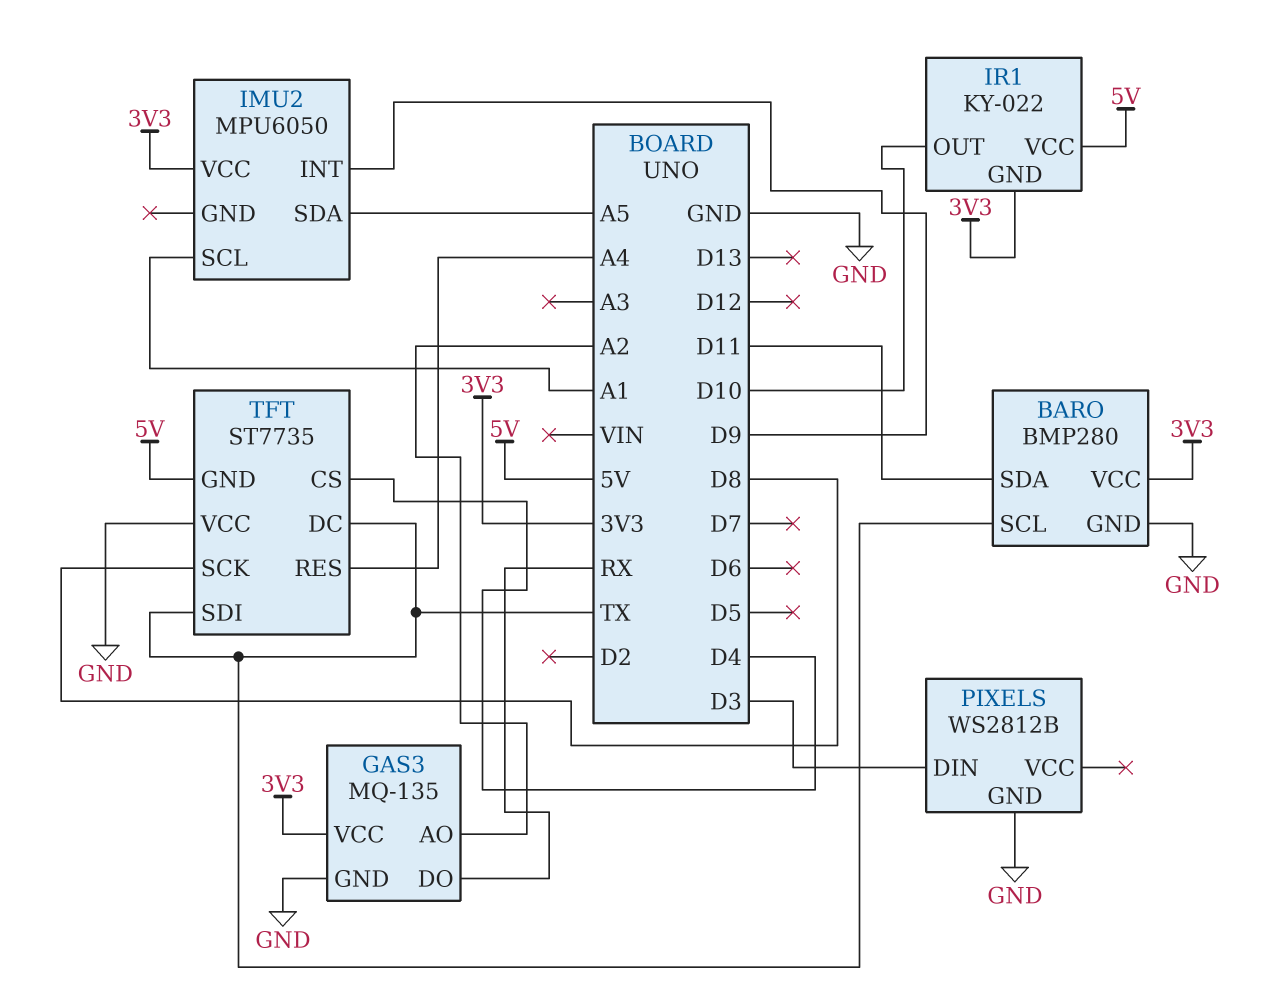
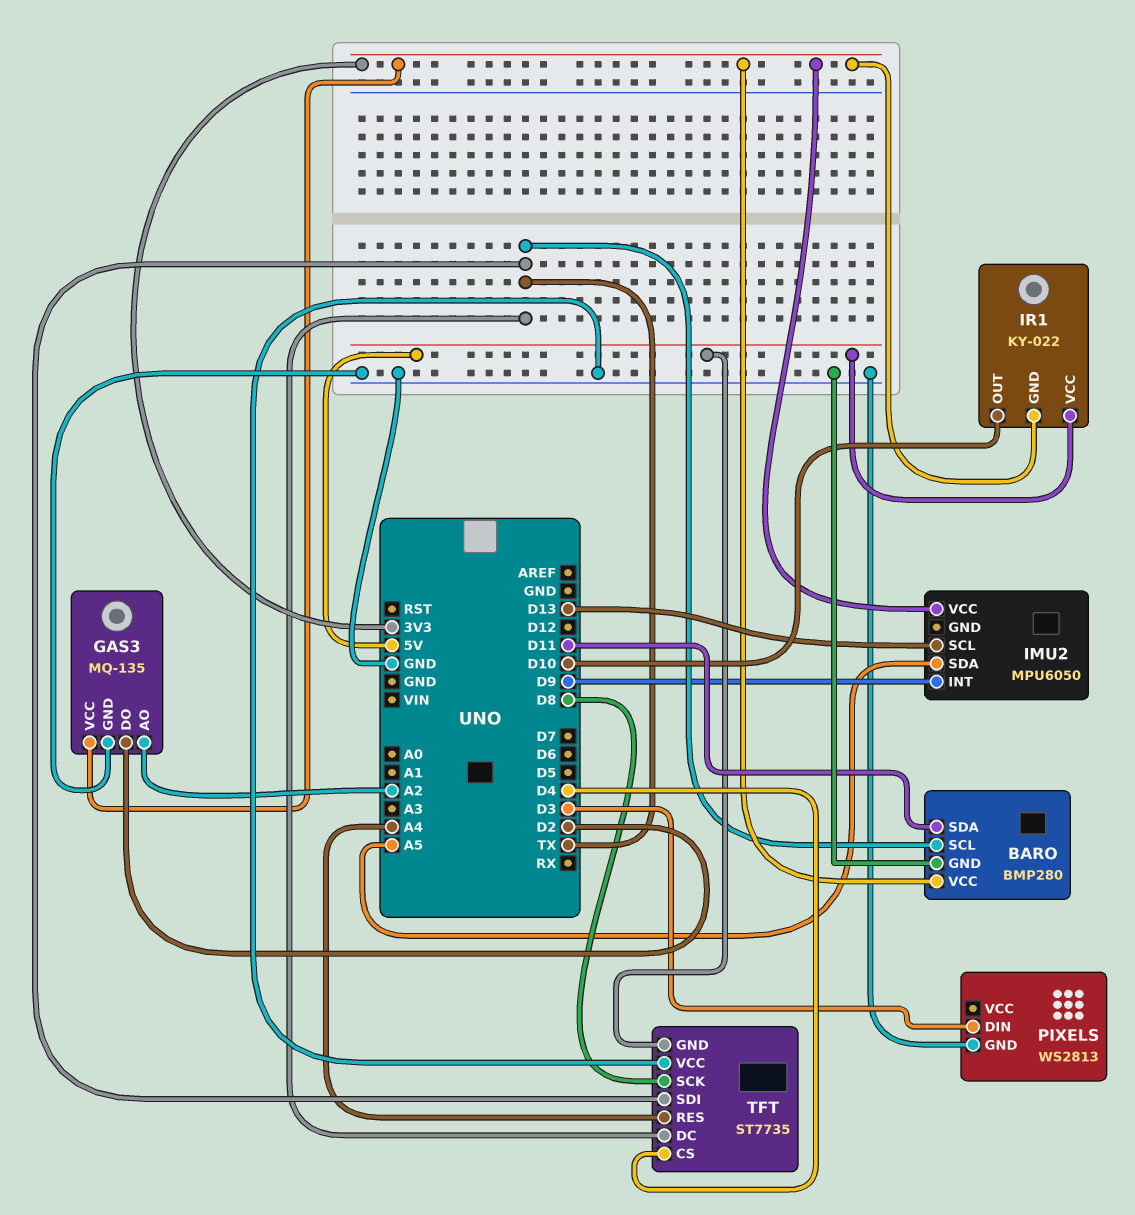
GAS3 pin DO: RX -> D2
IMU2 pin SCL: A1 -> D13
PIXELS: WS2812B -> WS2813

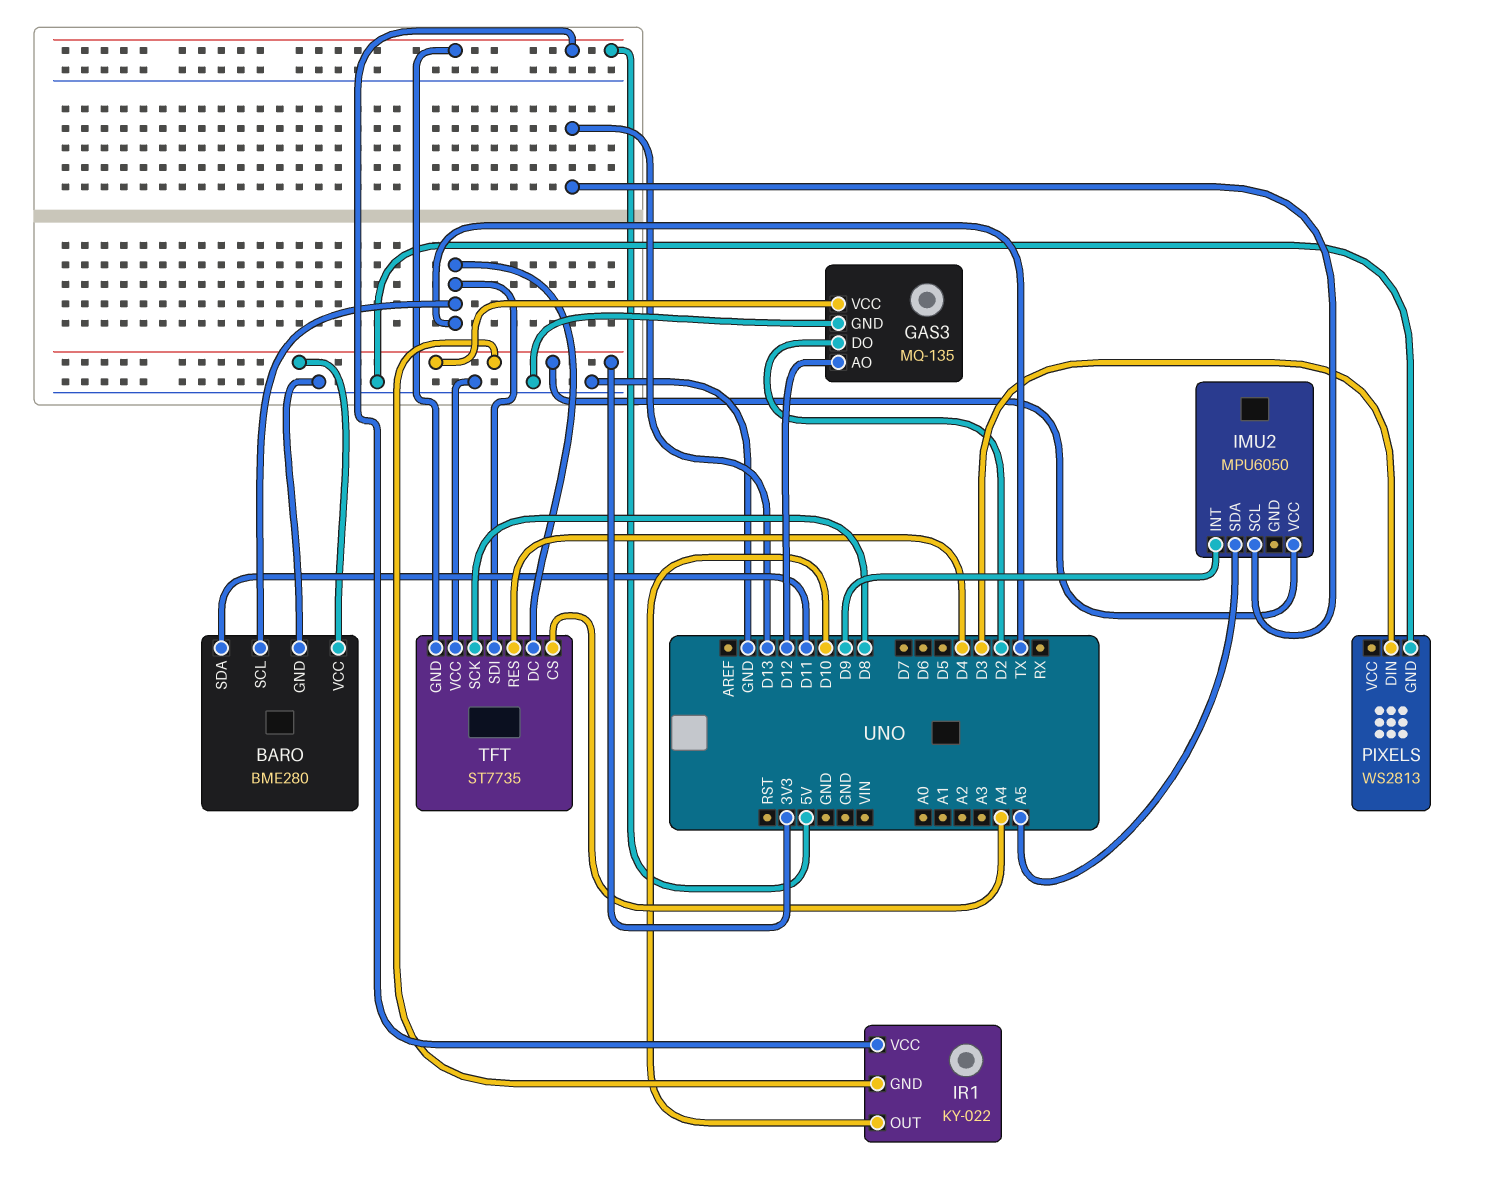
BARO: BMP280 -> BME280
GAS3 pin AO: A2 -> D12
TFT pin CS: D4 -> A4
TFT pin RES: A4 -> D4

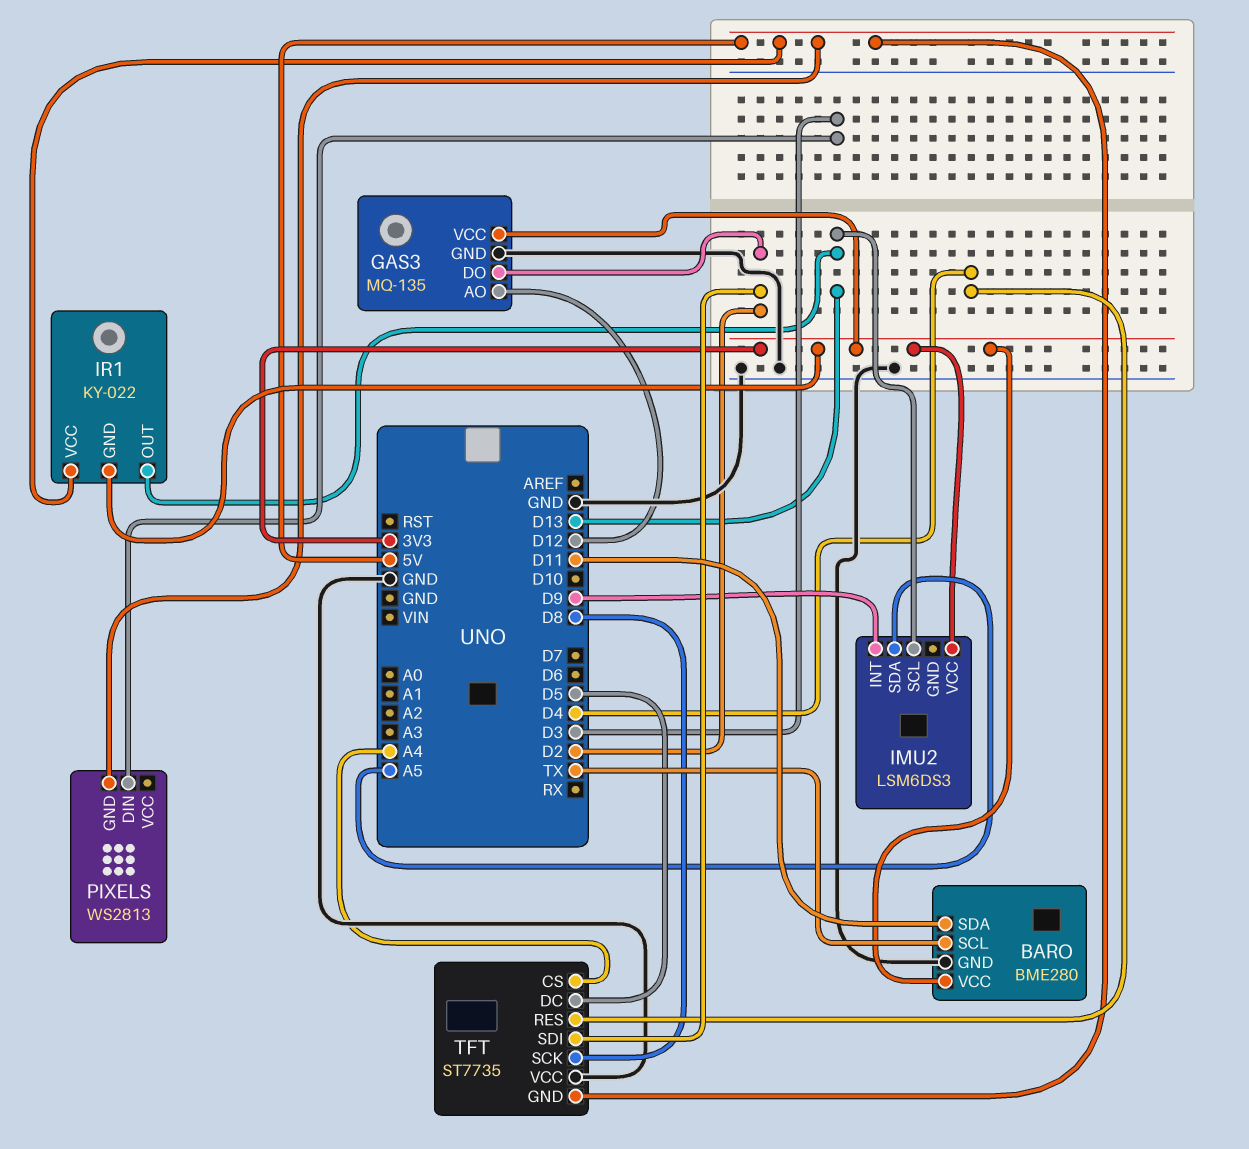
IMU2: MPU6050 -> LSM6DS3
IR1 pin OUT: D10 -> D13
PIXELS pin GND: GND -> 5V
TFT pin DC: TX -> D5
TFT pin SDI: TX -> D2

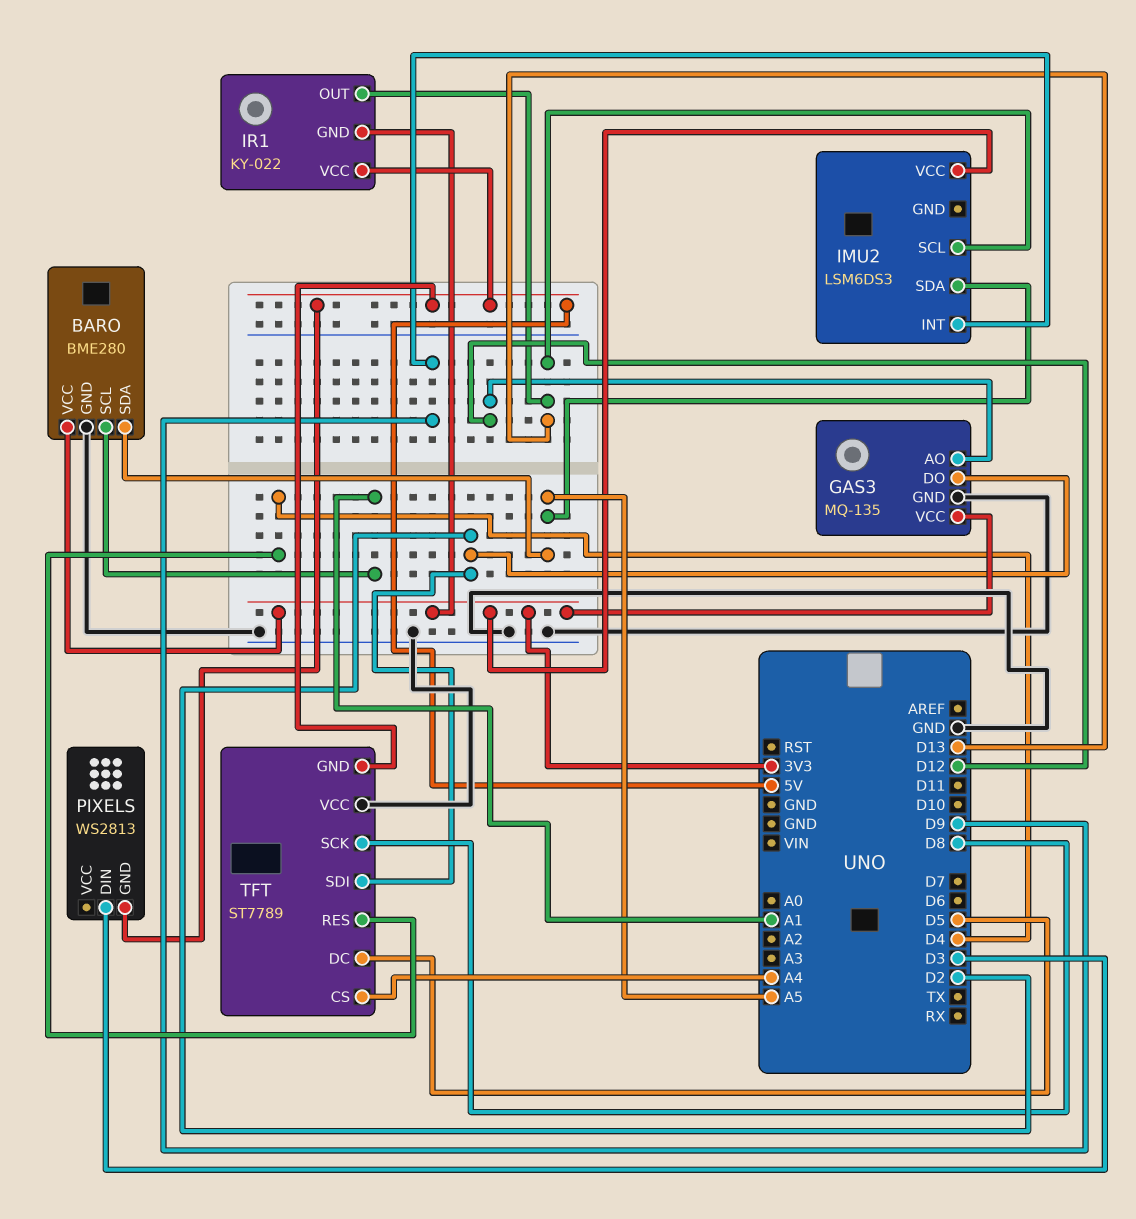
BARO pin SCL: TX -> A1
BARO pin SDA: D11 -> A5
TFT: ST7735 -> ST7789

